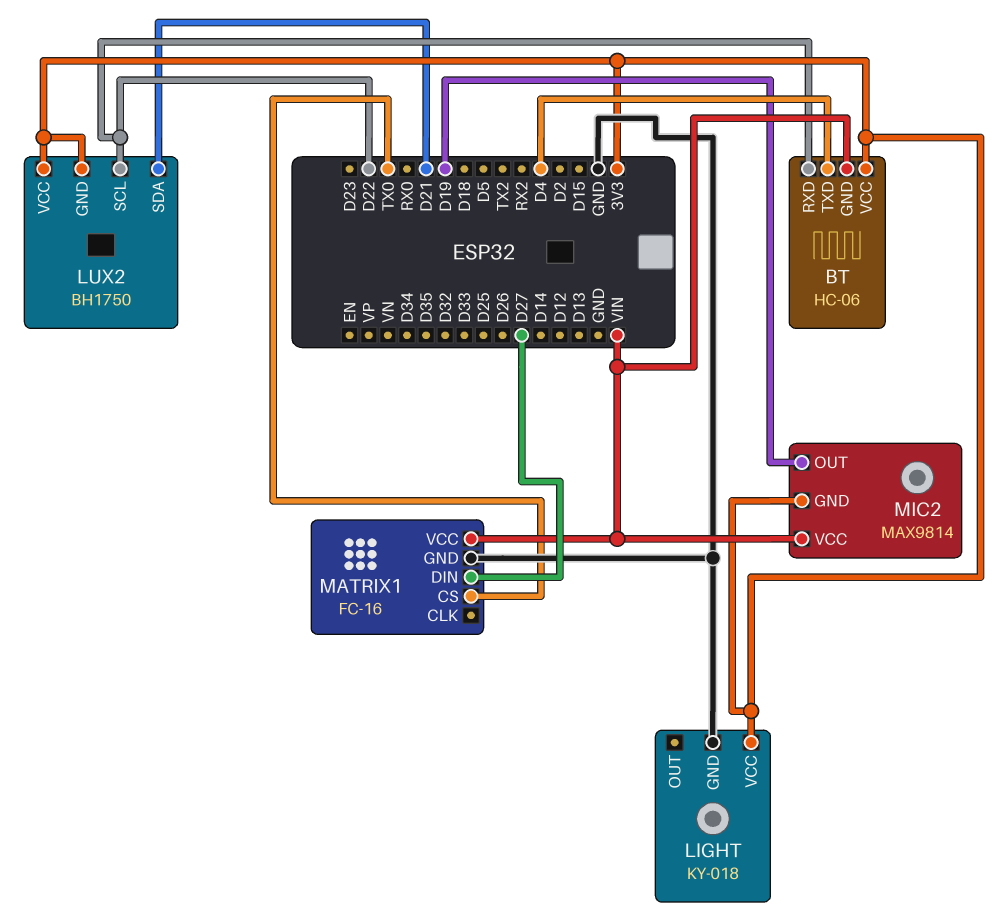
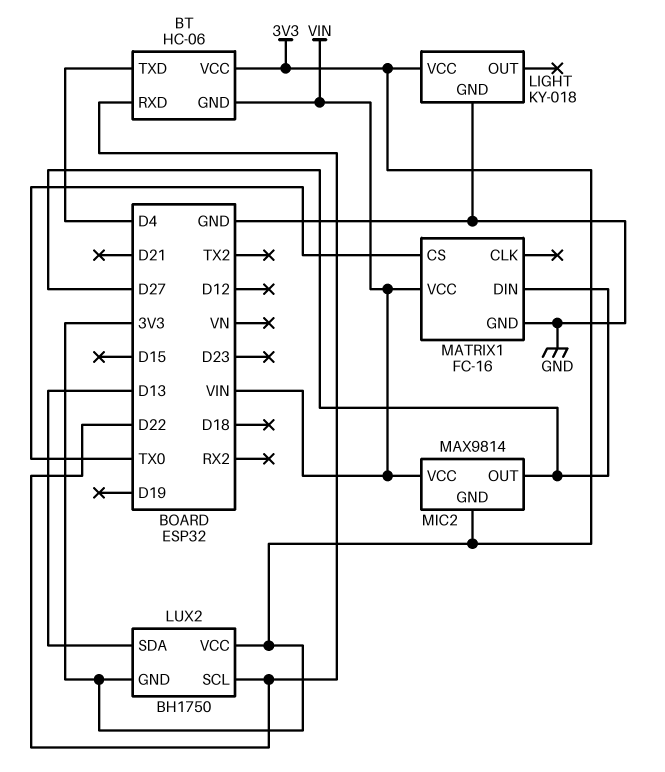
LUX2 pin SDA: D21 -> D13
MIC2 pin OUT: D19 -> D27

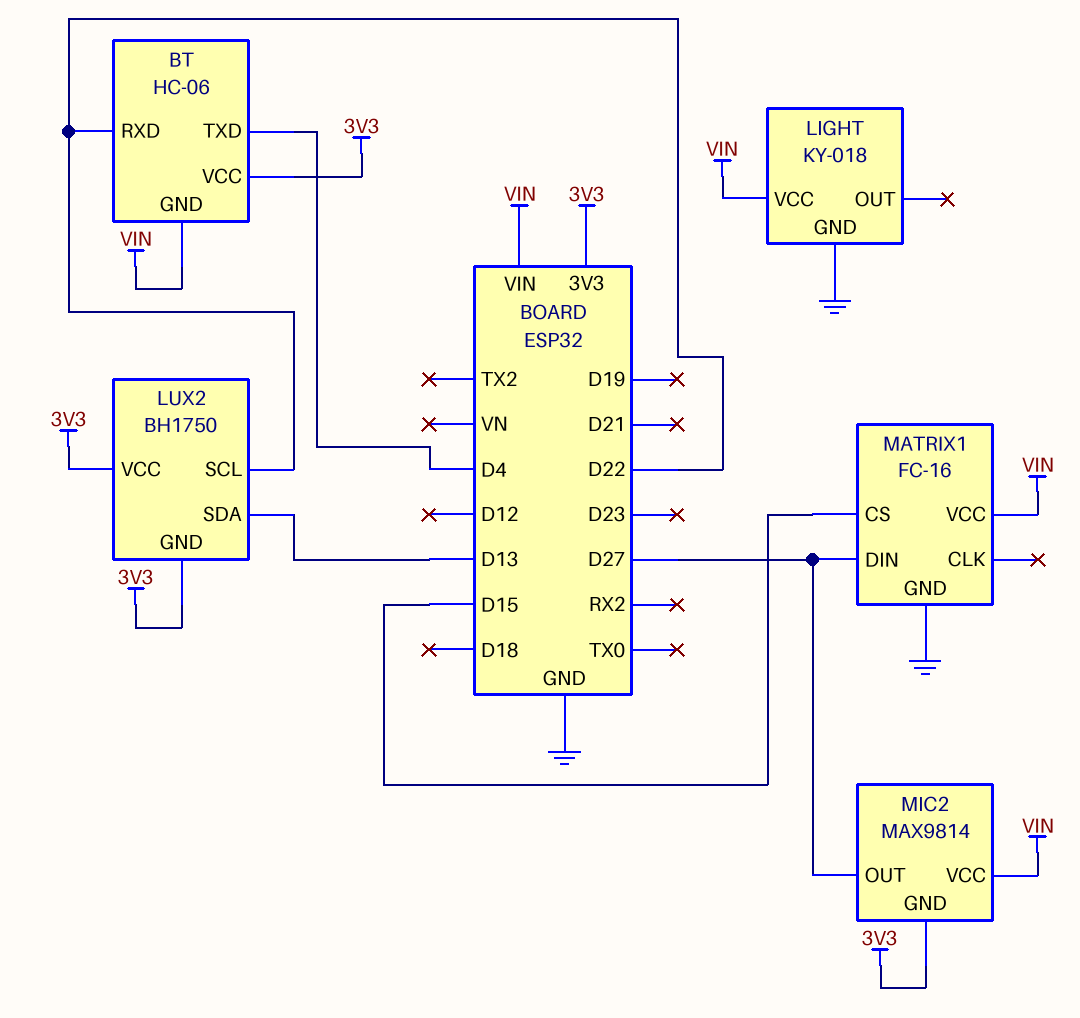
LIGHT pin VCC: 3V3 -> VIN
MATRIX1 pin CS: TX0 -> D15

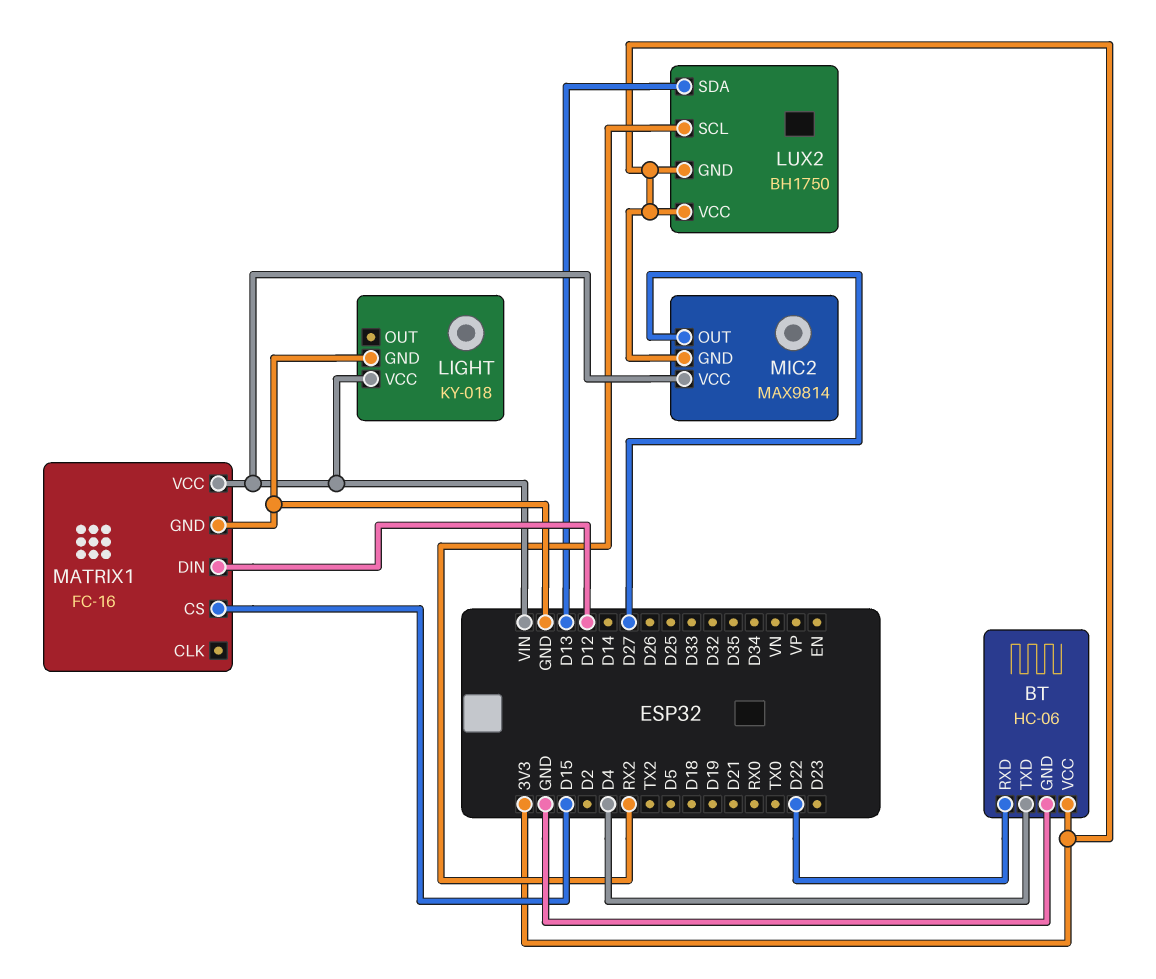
BT pin GND: VIN -> GND
LUX2 pin SCL: D22 -> RX2
MATRIX1 pin DIN: D27 -> D12

